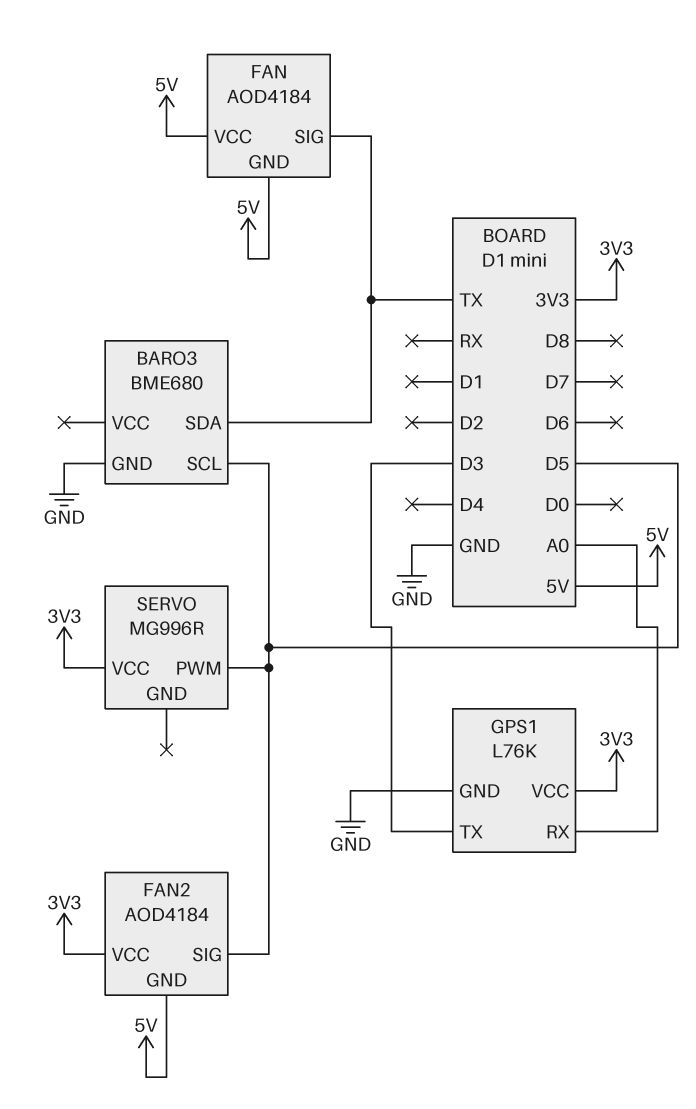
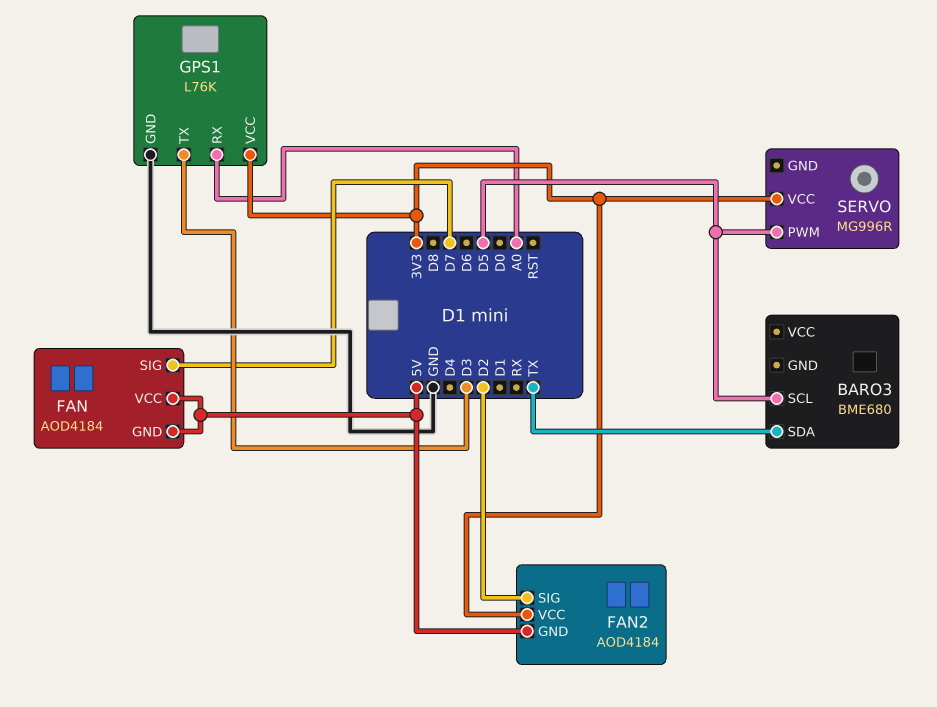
BARO3 pin GND: GND -> none
FAN pin SIG: TX -> D7
FAN2 pin SIG: D5 -> D2

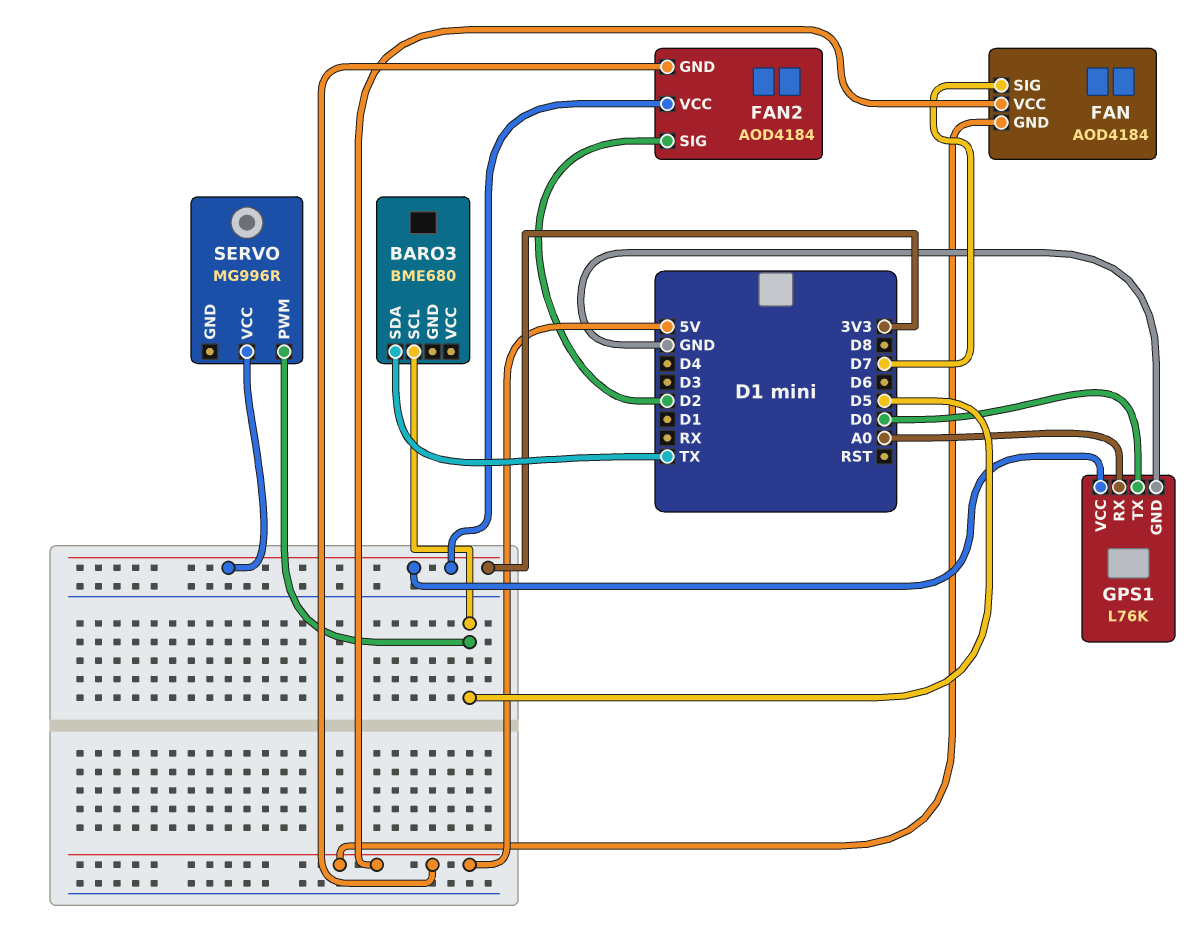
GPS1 pin TX: D3 -> D0

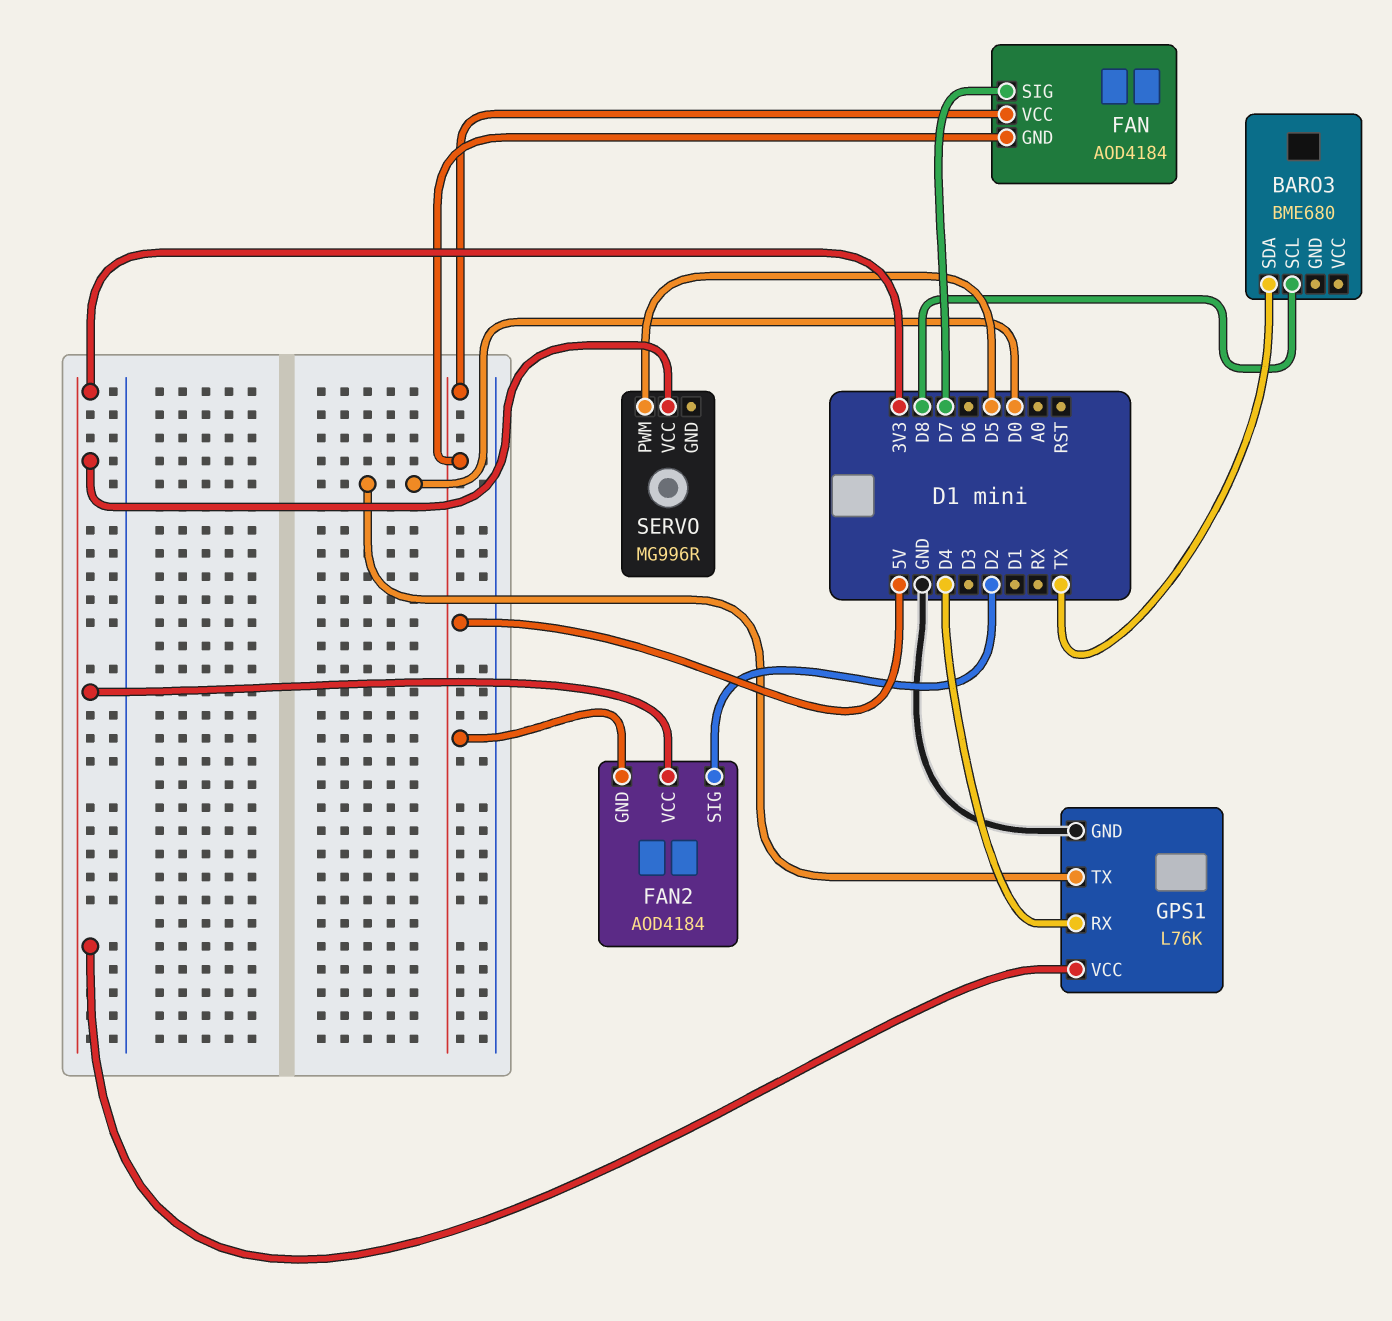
BARO3 pin SCL: D5 -> D8
GPS1 pin RX: A0 -> D4

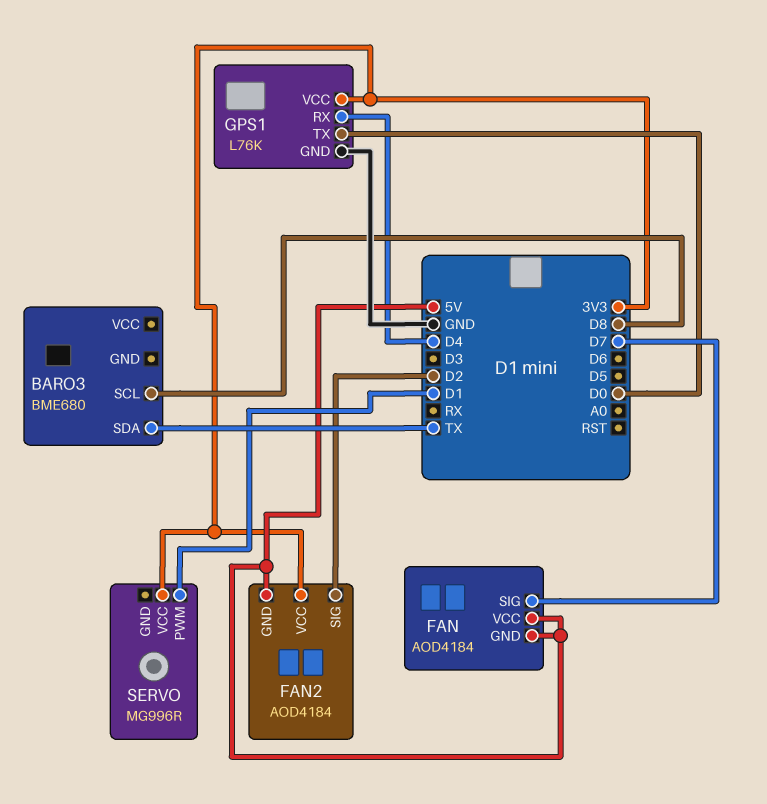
SERVO pin PWM: D5 -> D1

